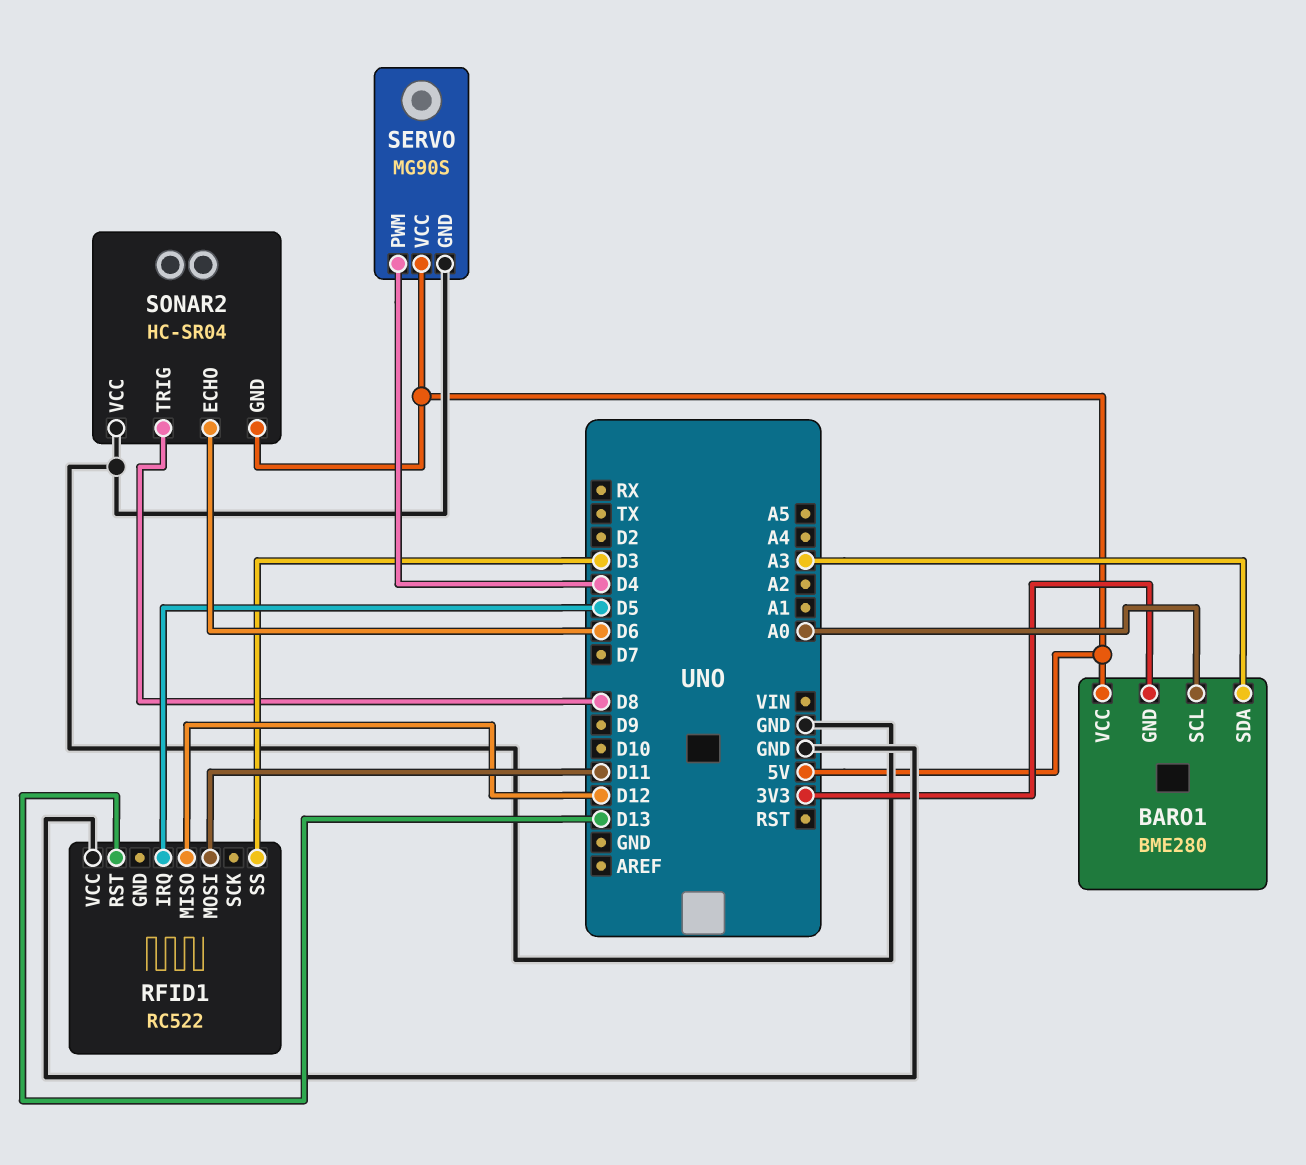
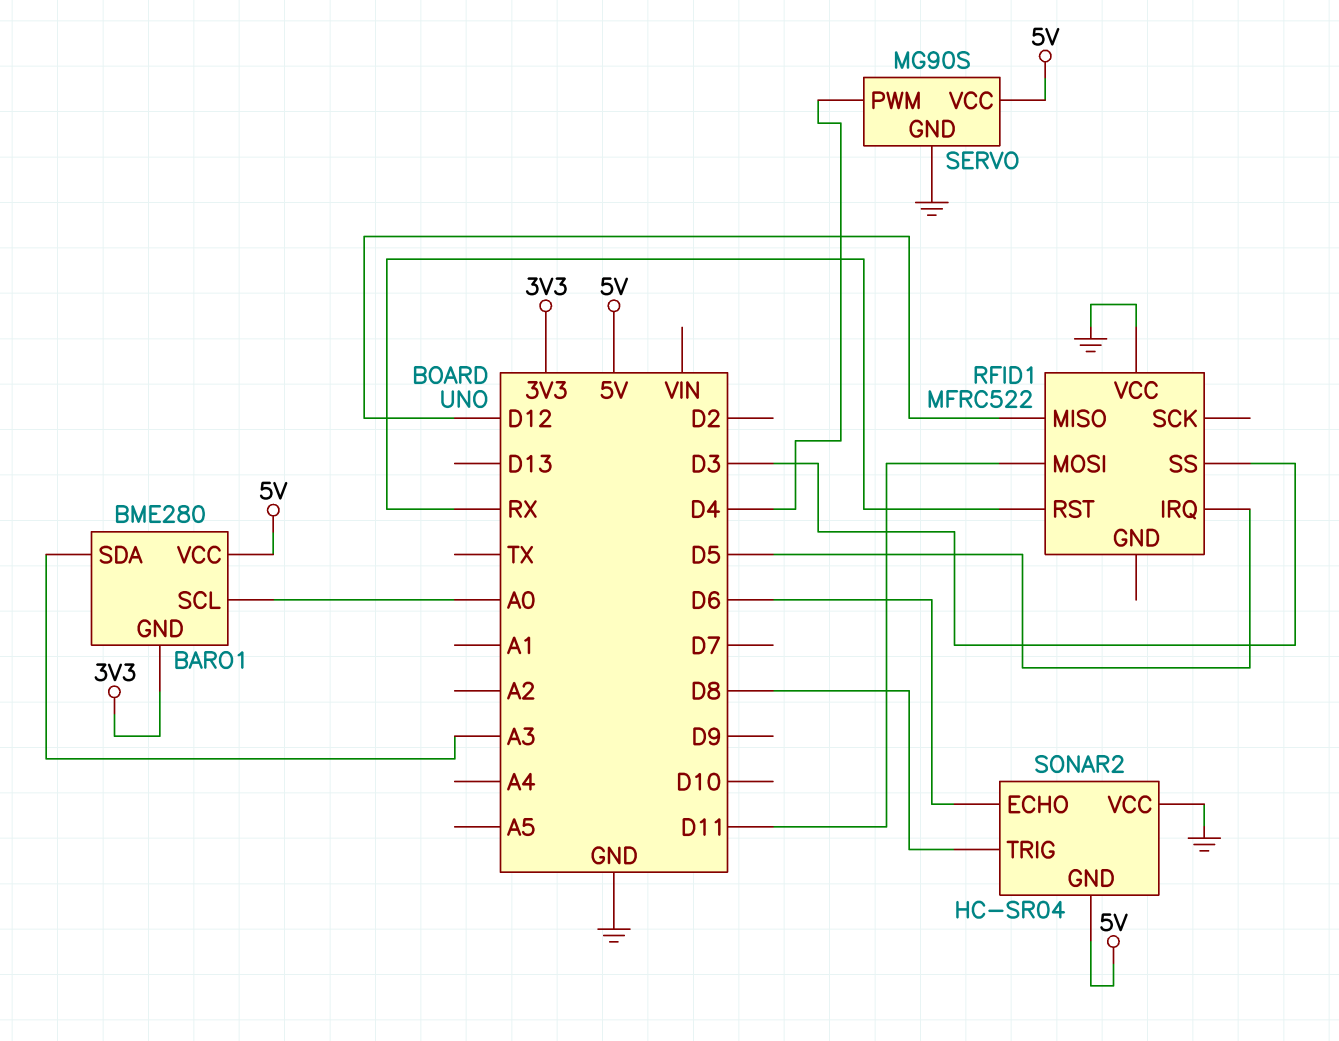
RFID1: RC522 -> MFRC522
RFID1 pin RST: D13 -> RX

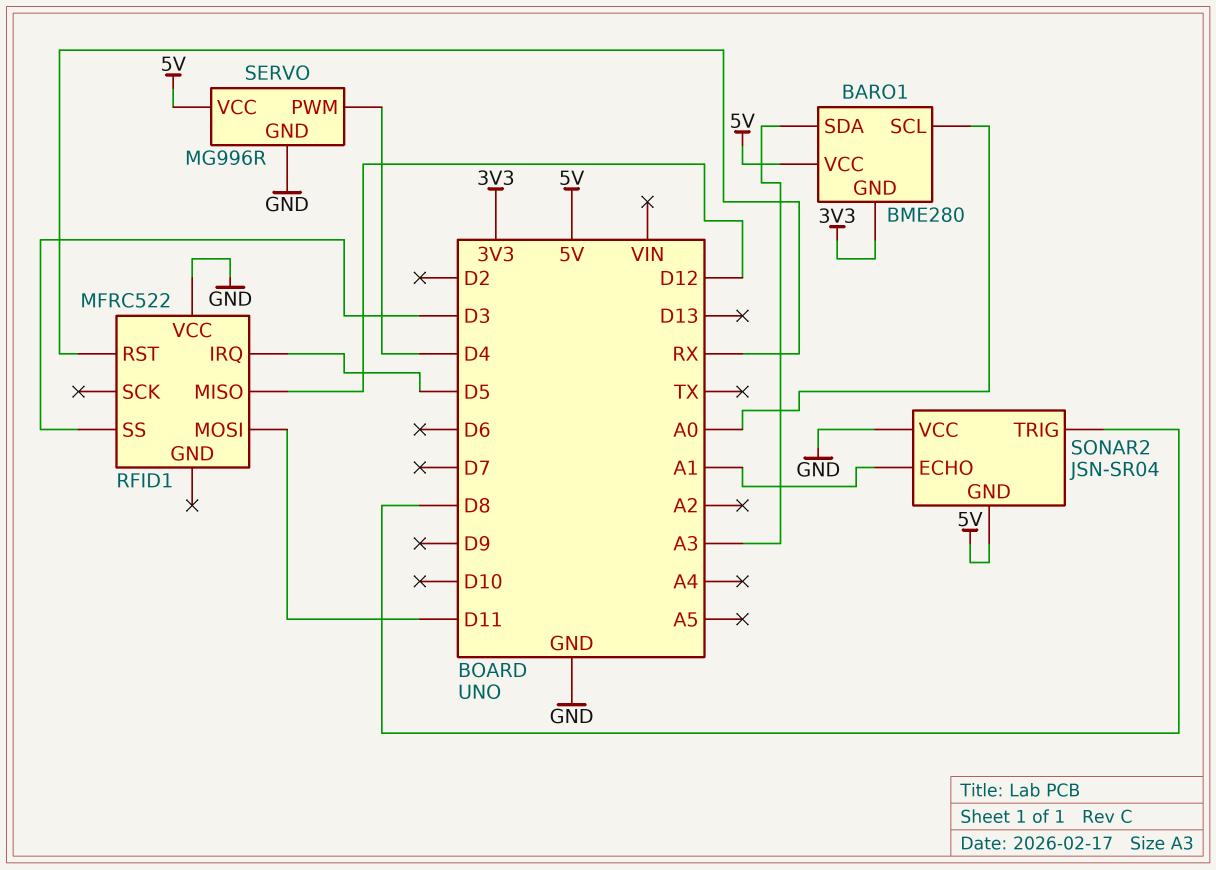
SERVO: MG90S -> MG996R
SONAR2: HC-SR04 -> JSN-SR04
SONAR2 pin ECHO: D6 -> A1

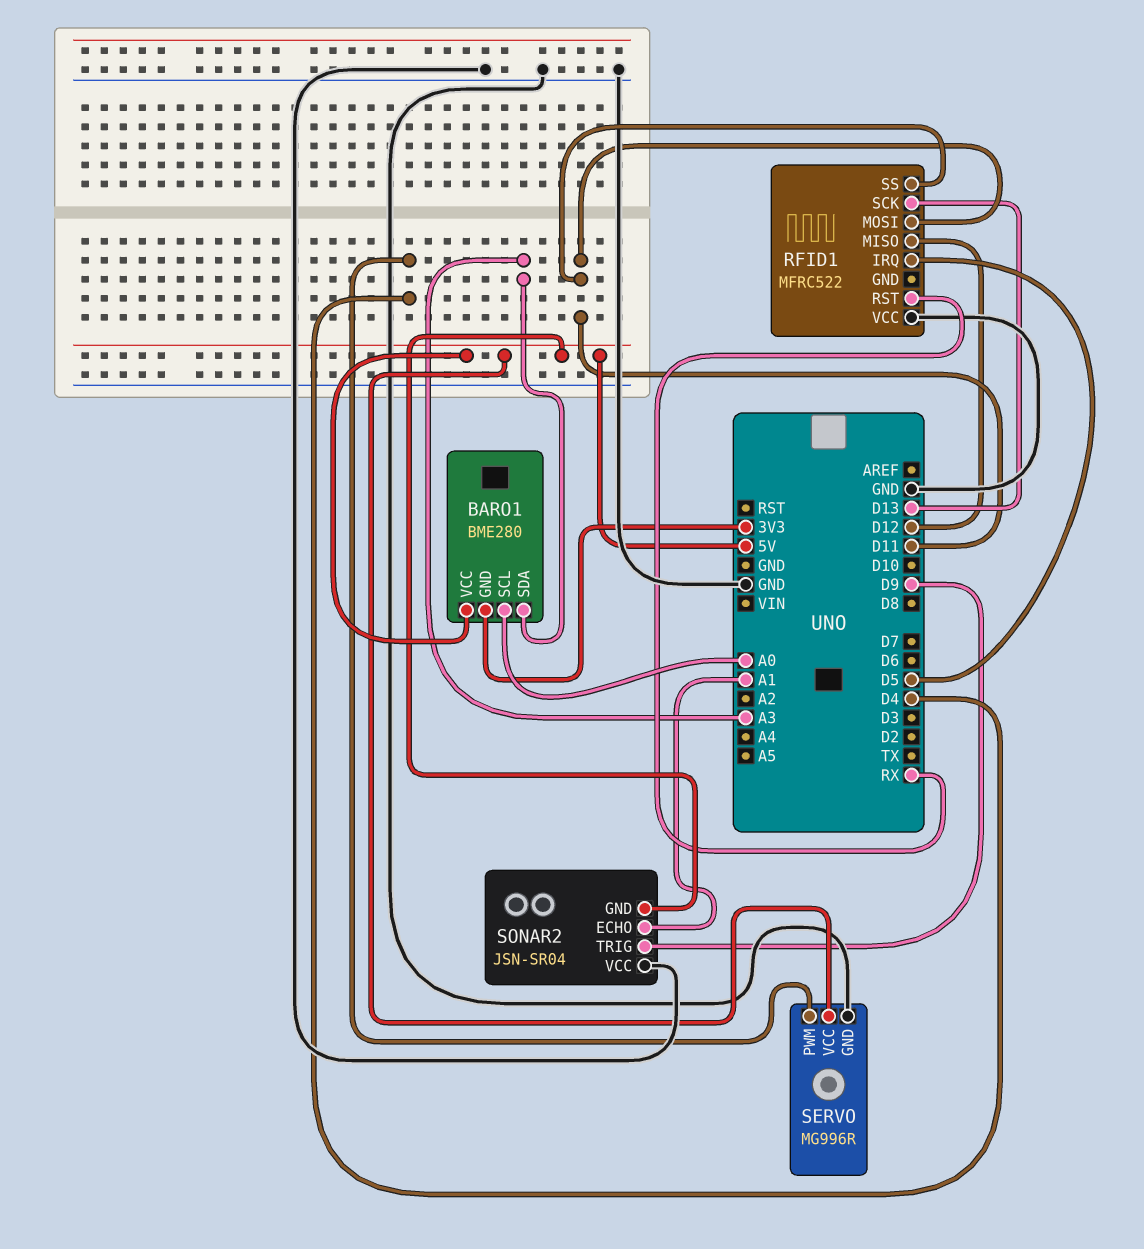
RFID1 pin SCK: none -> D13
RFID1 pin SS: D3 -> D11
SONAR2 pin TRIG: D8 -> D9

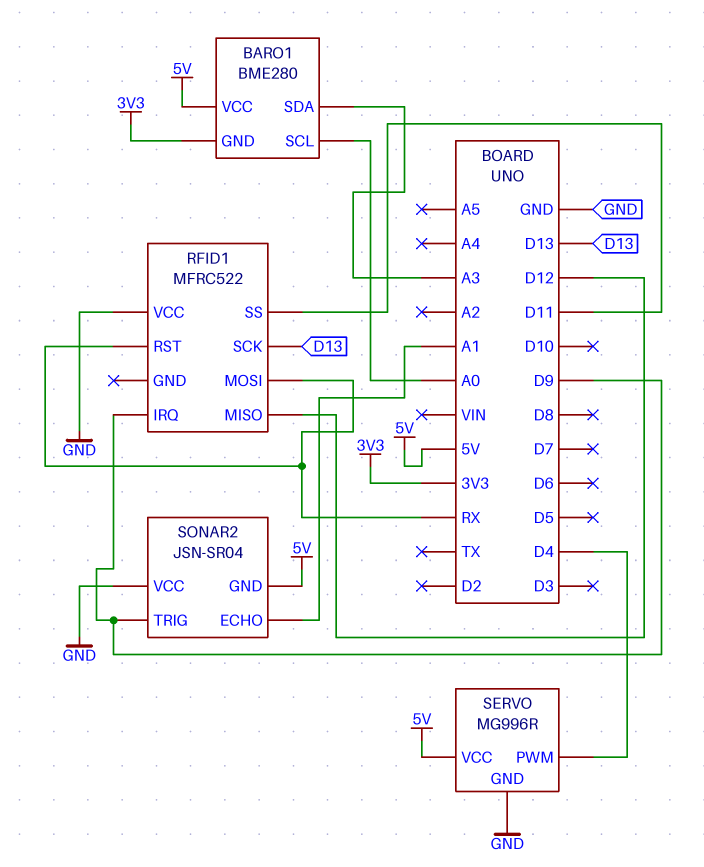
RFID1 pin IRQ: D5 -> D9
RFID1 pin MOSI: D11 -> RX

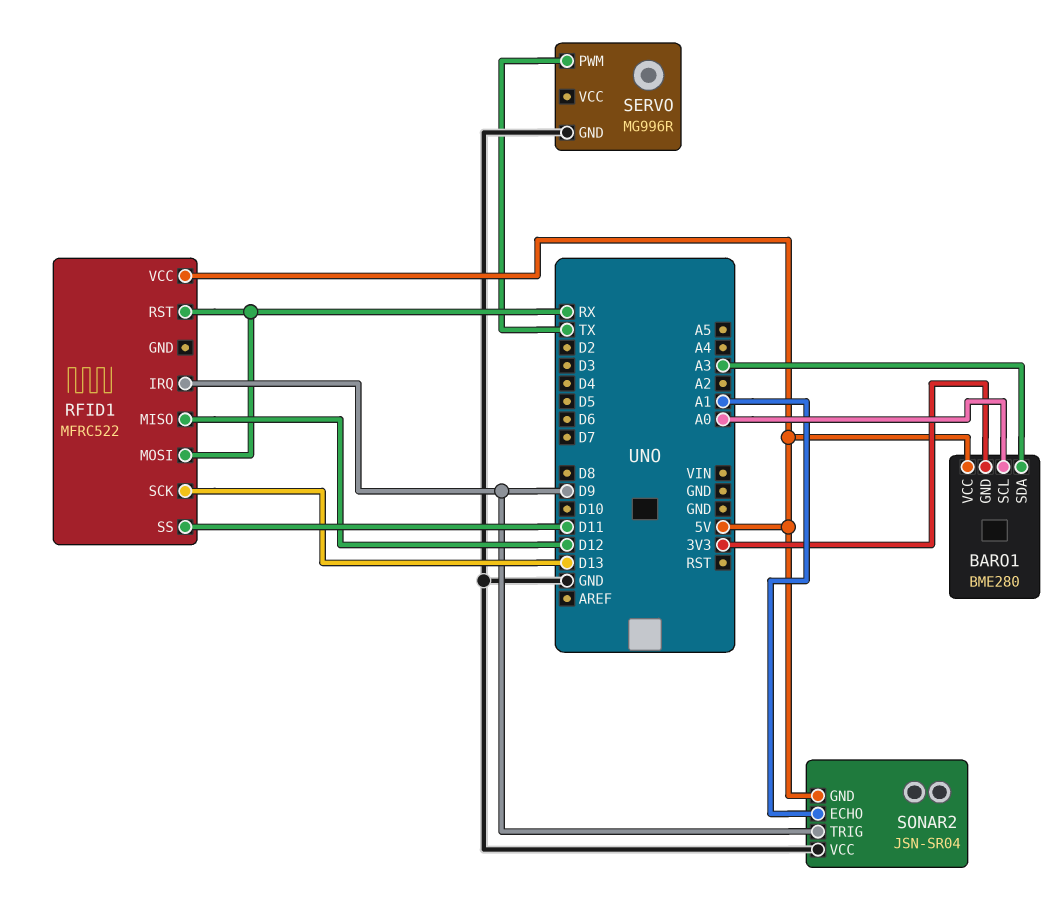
RFID1 pin VCC: GND -> 5V
SERVO pin PWM: D4 -> TX
SERVO pin VCC: 5V -> none

